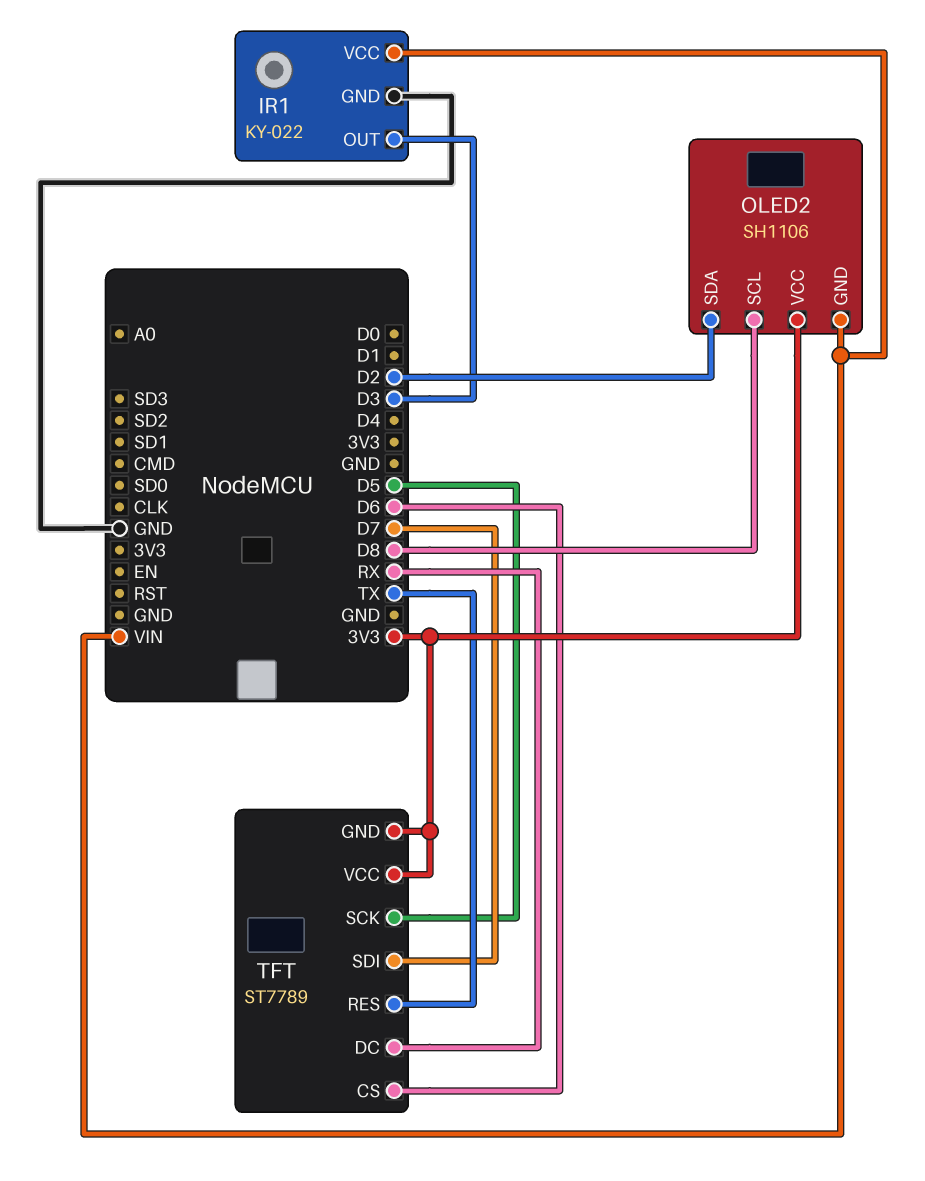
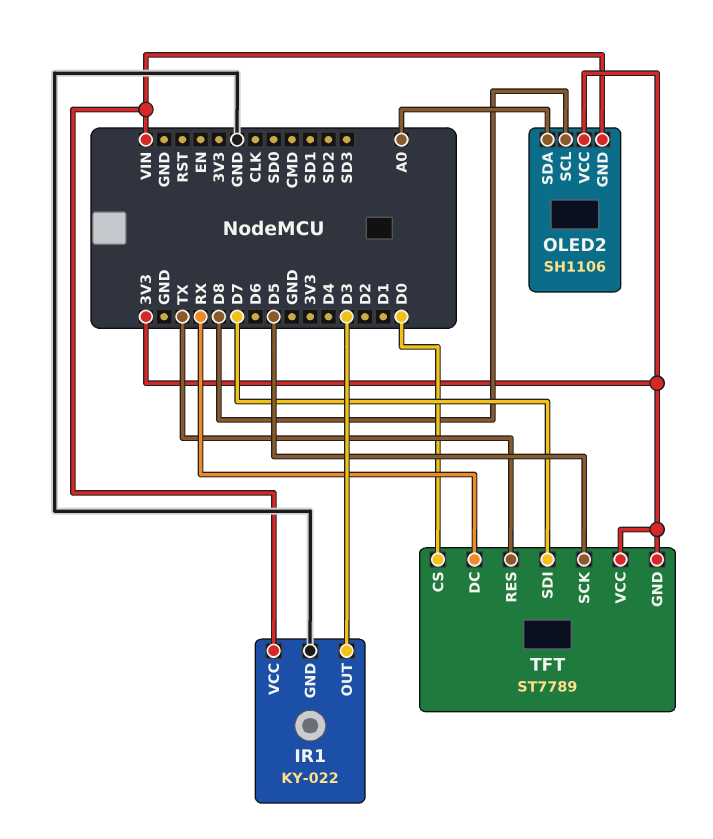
OLED2 pin SDA: D2 -> A0
TFT pin CS: D6 -> D0

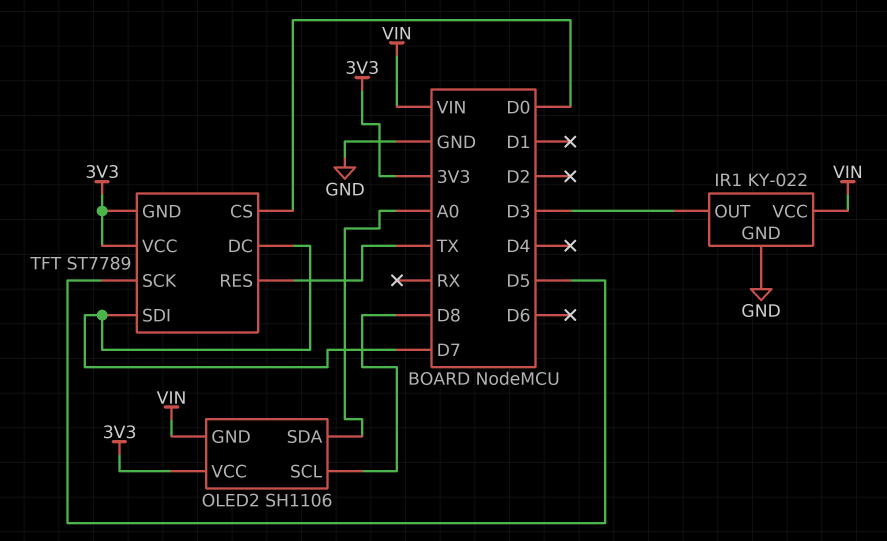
TFT pin DC: RX -> D7

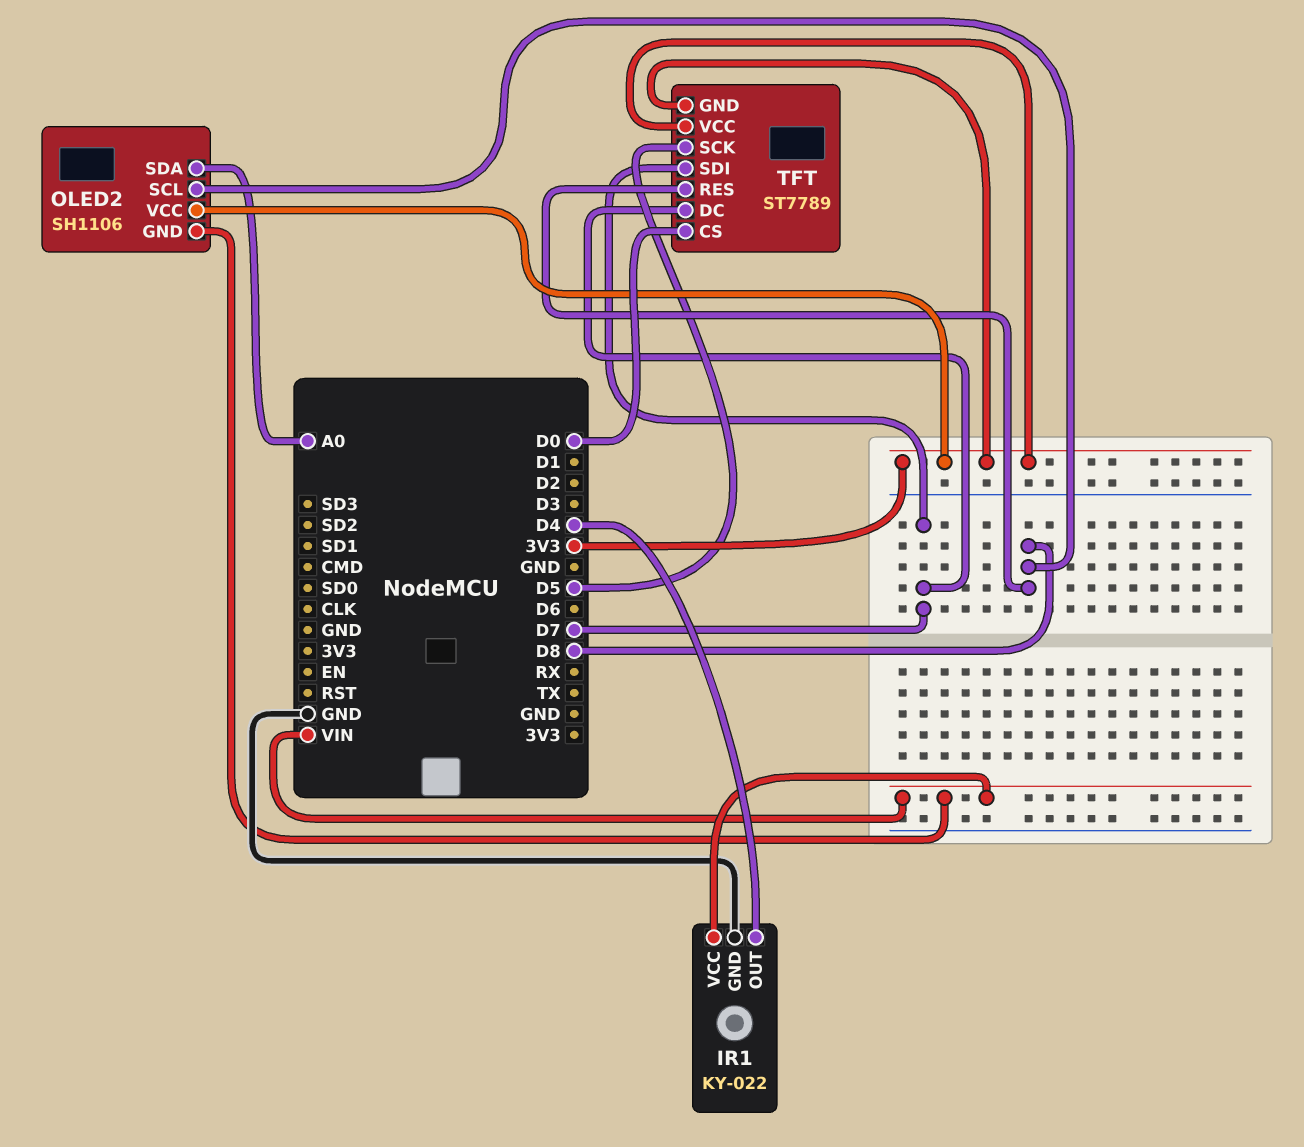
IR1 pin OUT: D3 -> D4
TFT pin RES: TX -> D8

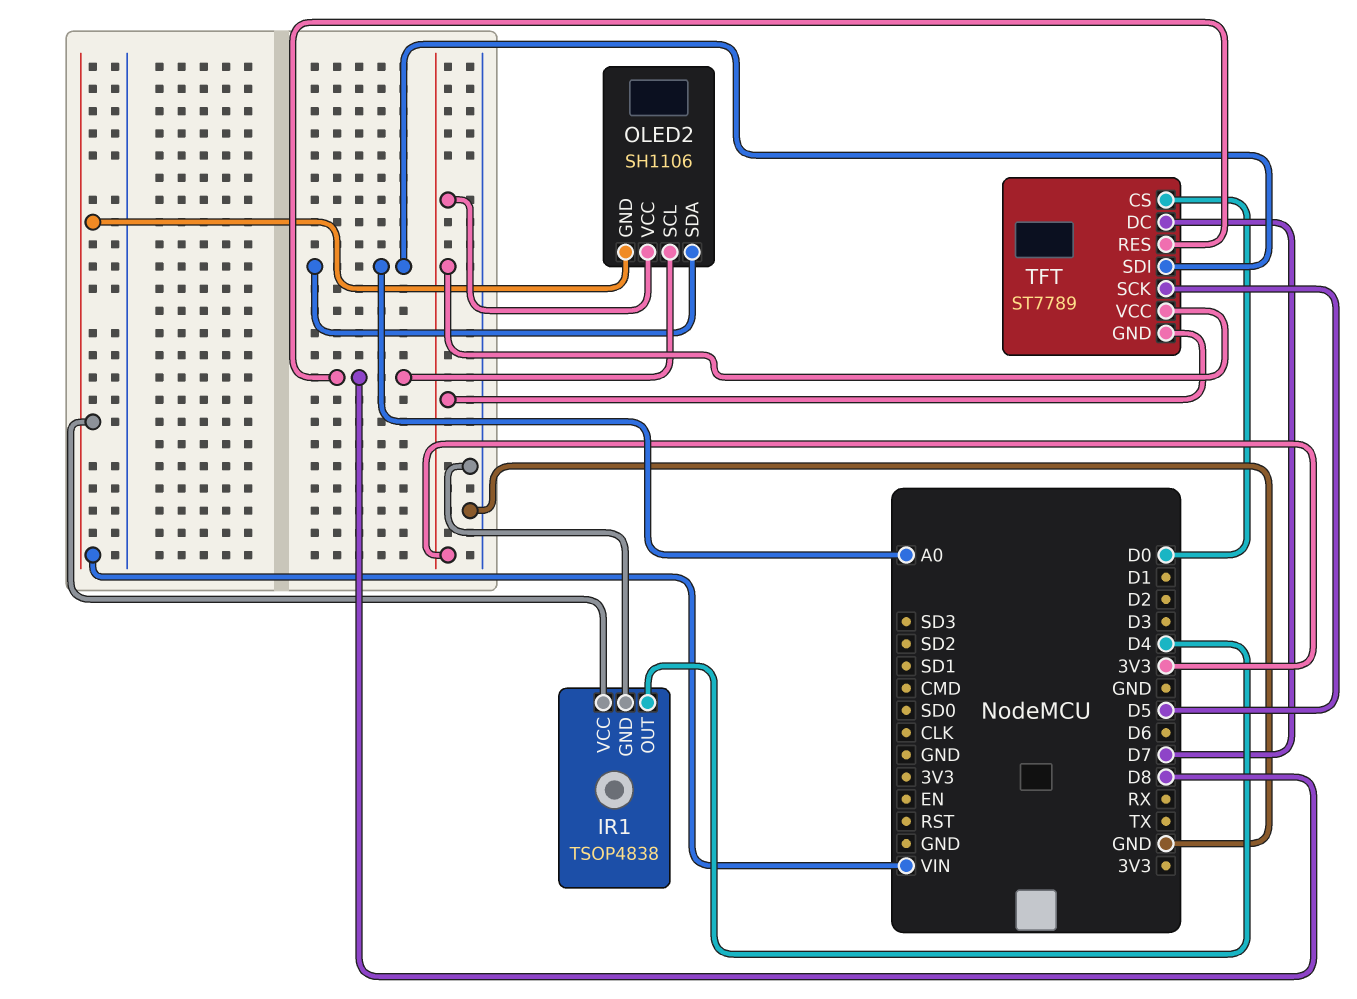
IR1: KY-022 -> TSOP4838
TFT pin SDI: D7 -> A0

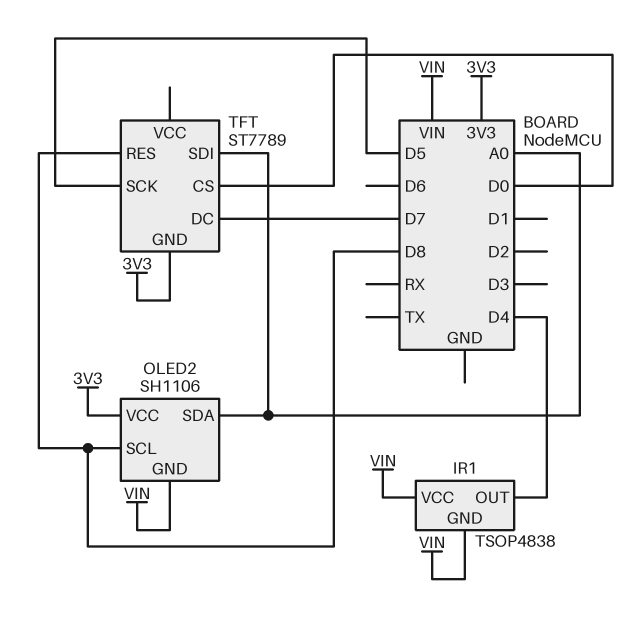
IR1 pin GND: GND -> VIN
TFT pin VCC: 3V3 -> none

